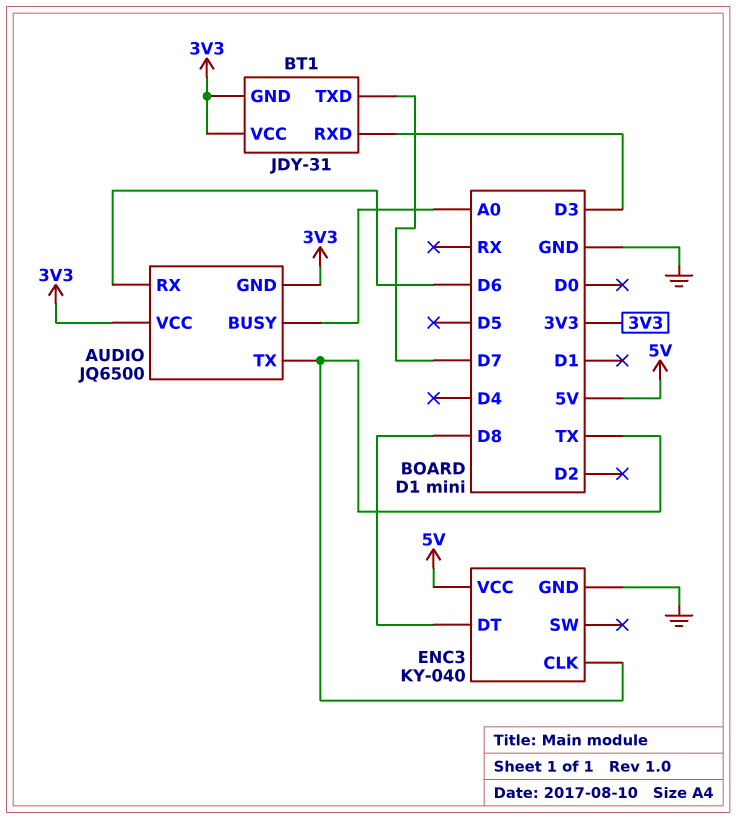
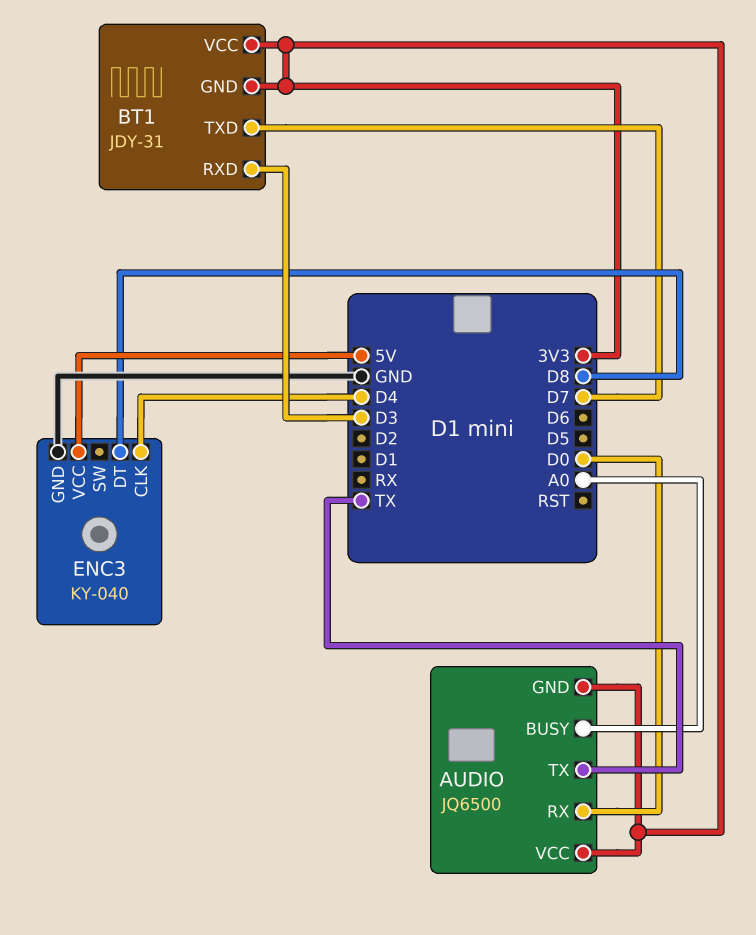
AUDIO pin RX: D6 -> D0
ENC3 pin CLK: TX -> D4

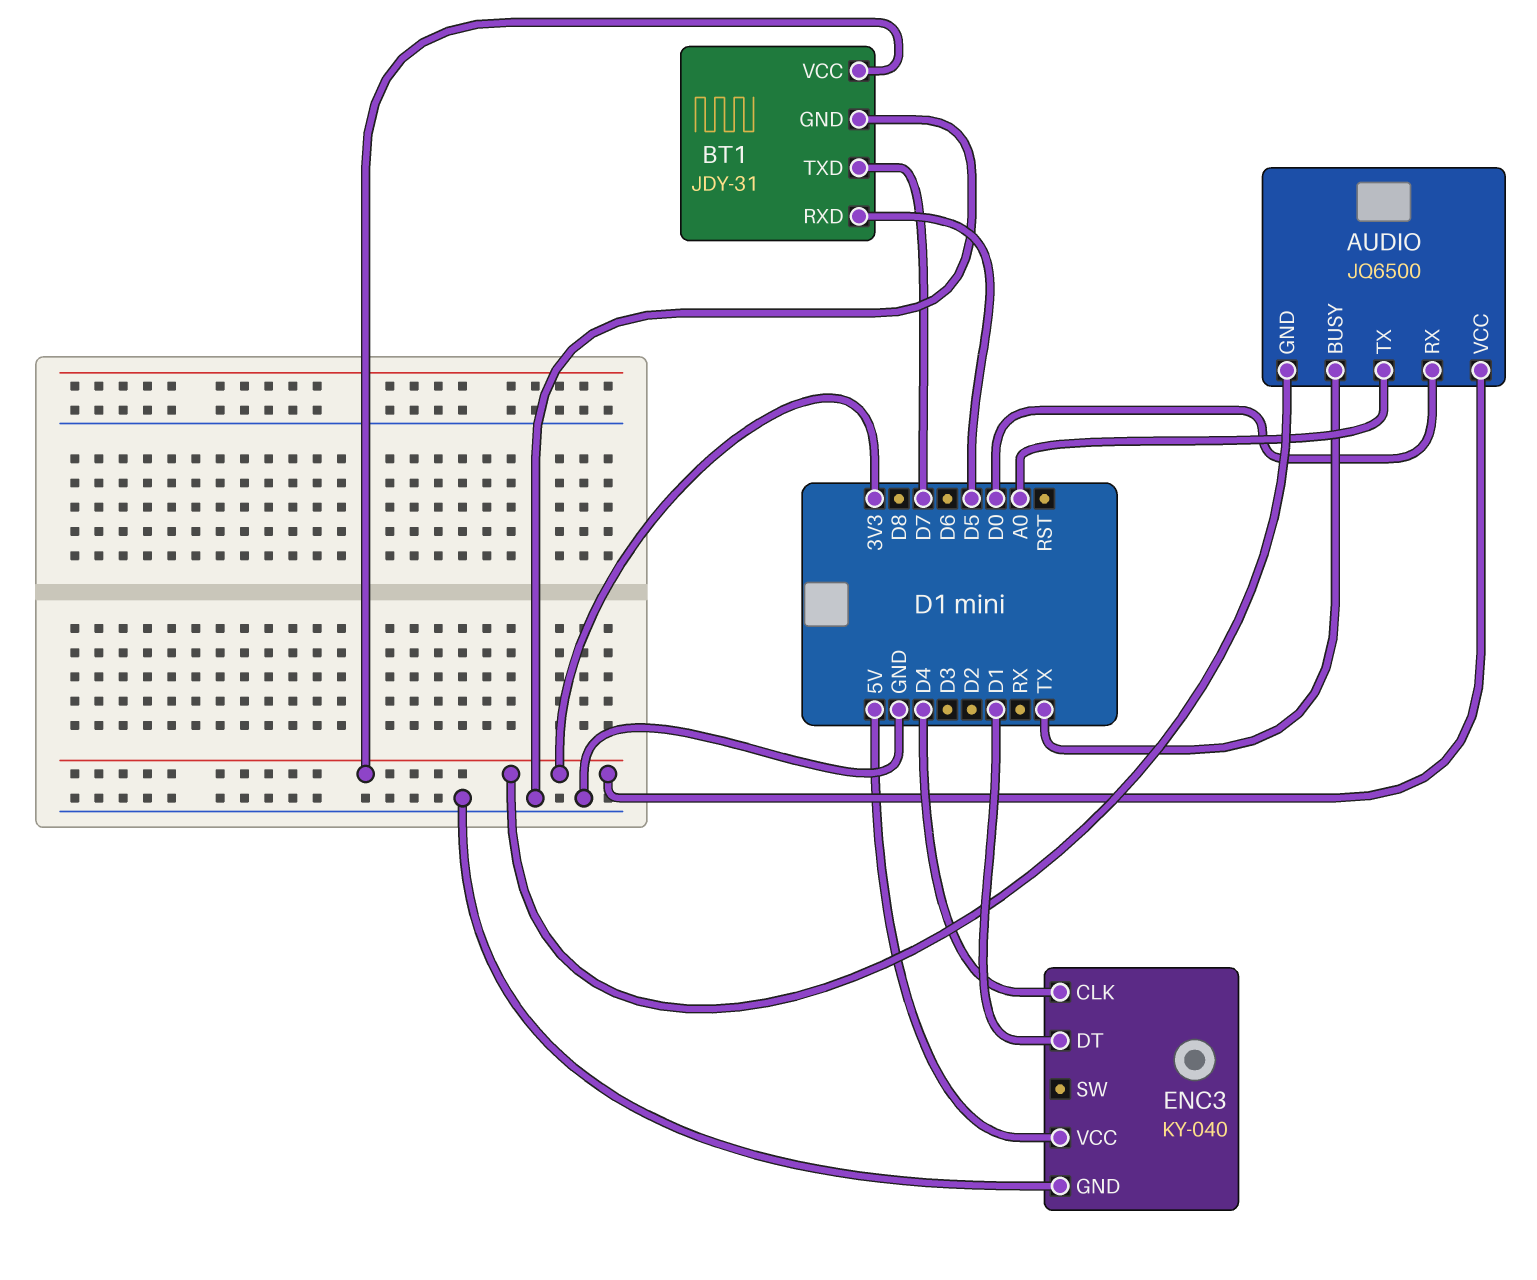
AUDIO pin BUSY: A0 -> TX
AUDIO pin TX: TX -> A0
BT1 pin GND: 3V3 -> GND
BT1 pin RXD: D3 -> D5
ENC3 pin DT: D8 -> D1

